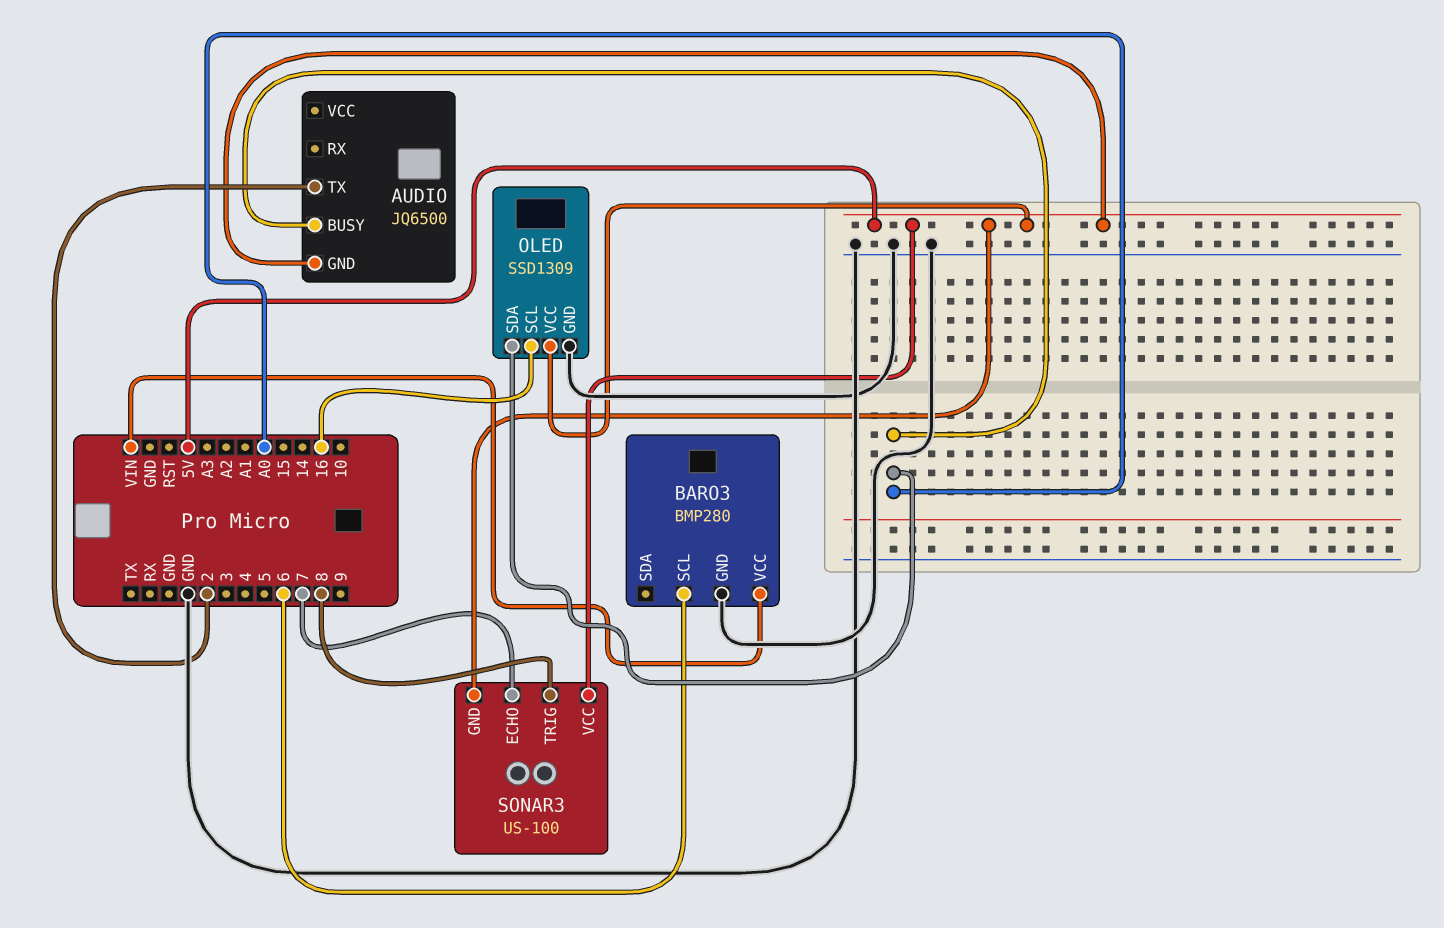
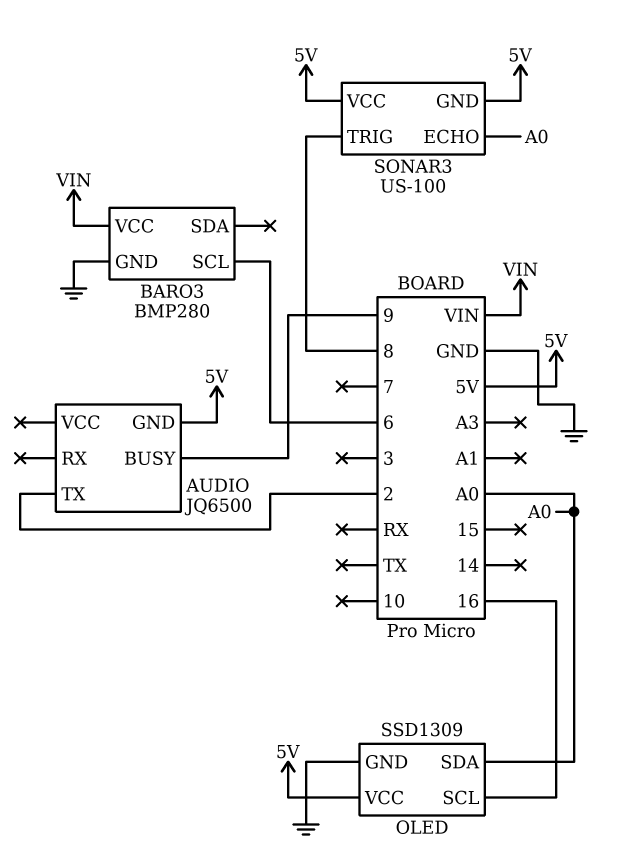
AUDIO pin BUSY: A0 -> 9
SONAR3 pin ECHO: 7 -> A0

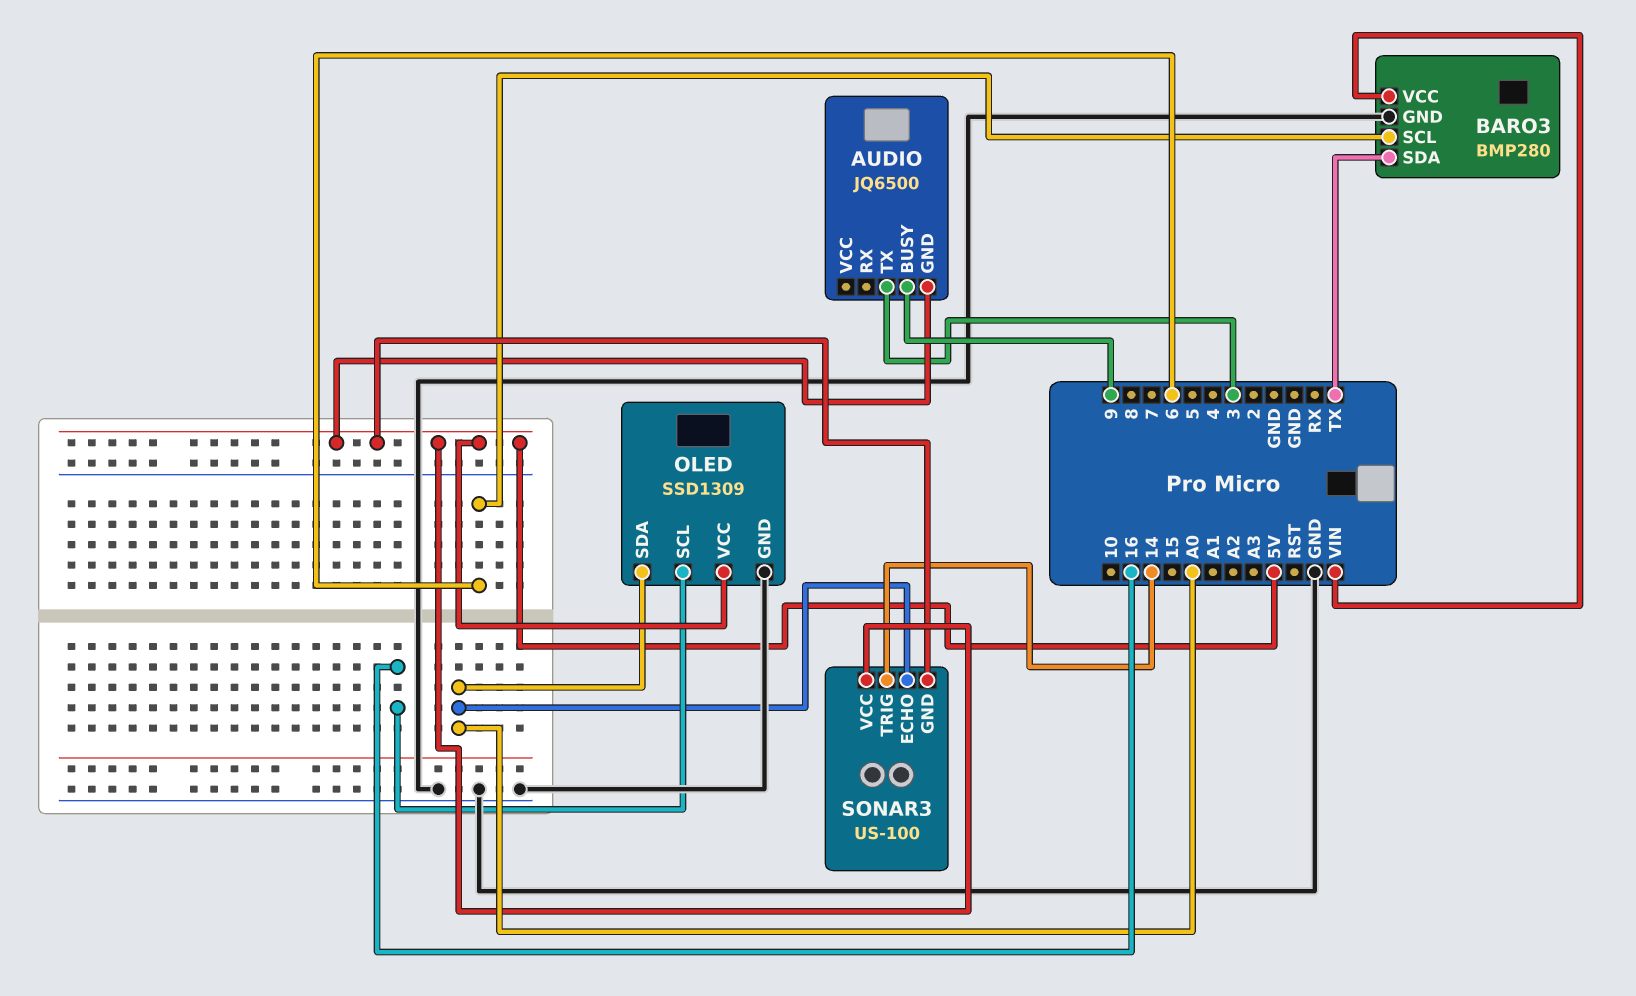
AUDIO pin TX: 2 -> 3
BARO3 pin SDA: none -> TX
SONAR3 pin TRIG: 8 -> 14

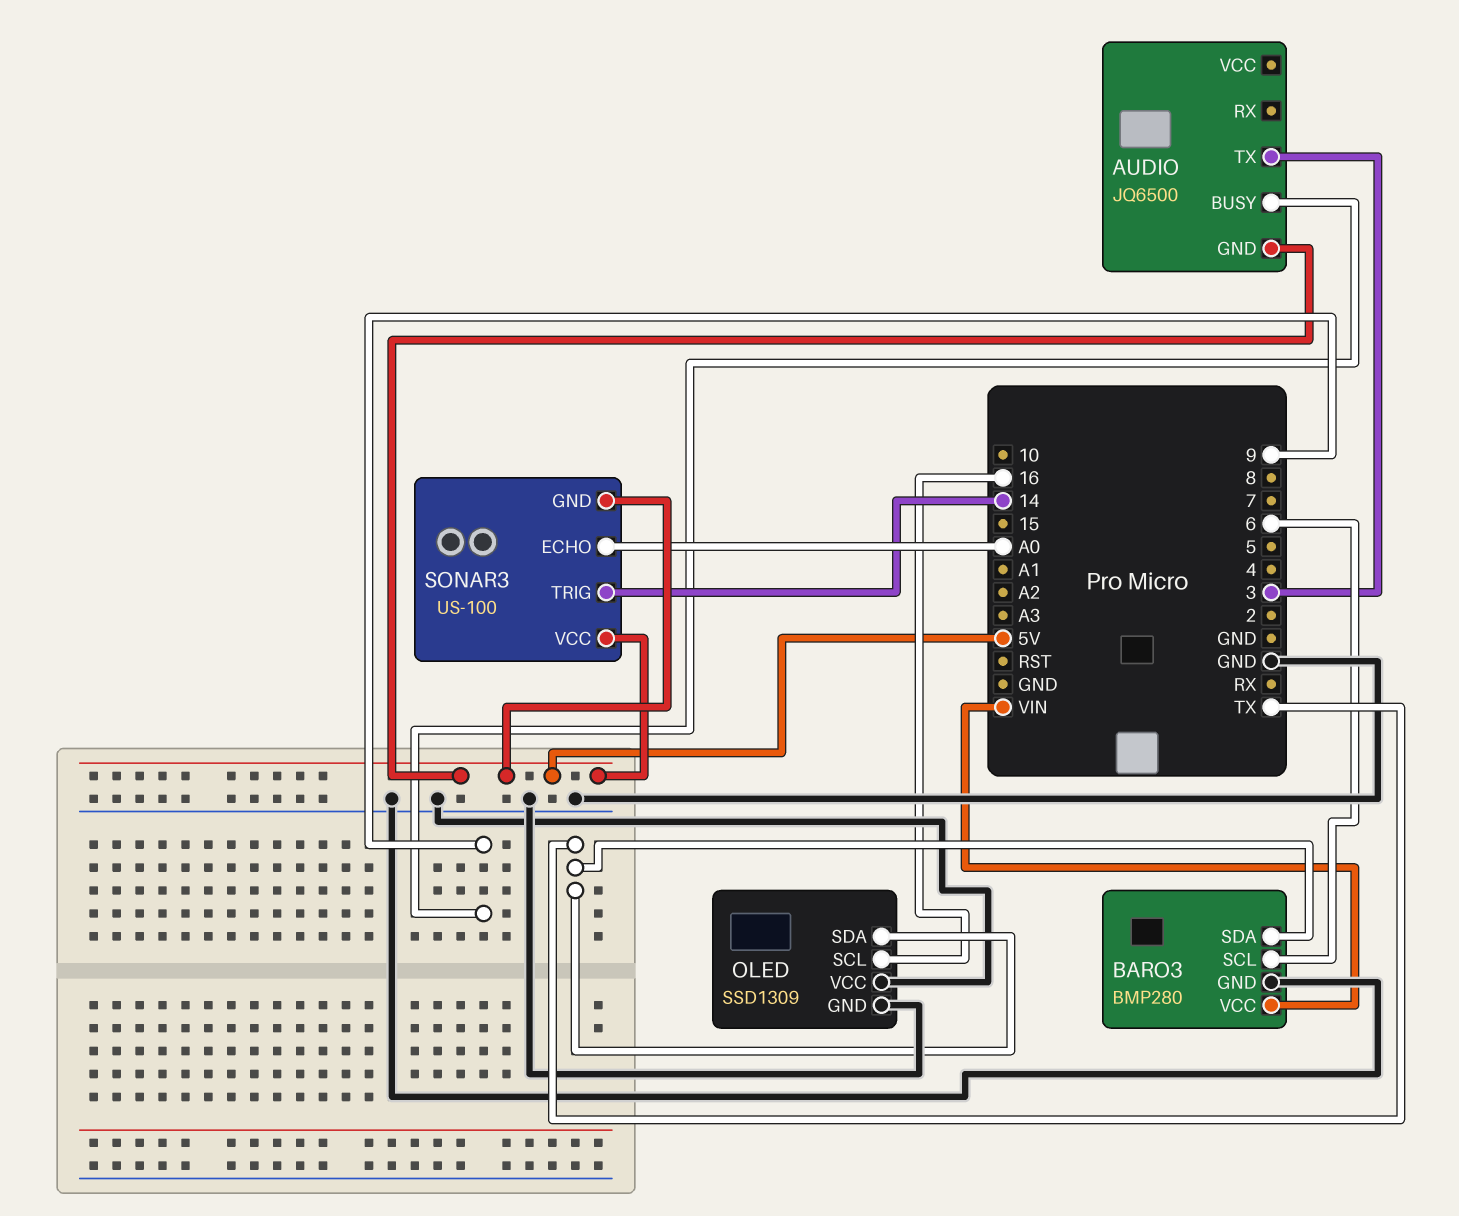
OLED pin SDA: A0 -> TX
OLED pin VCC: 5V -> GND

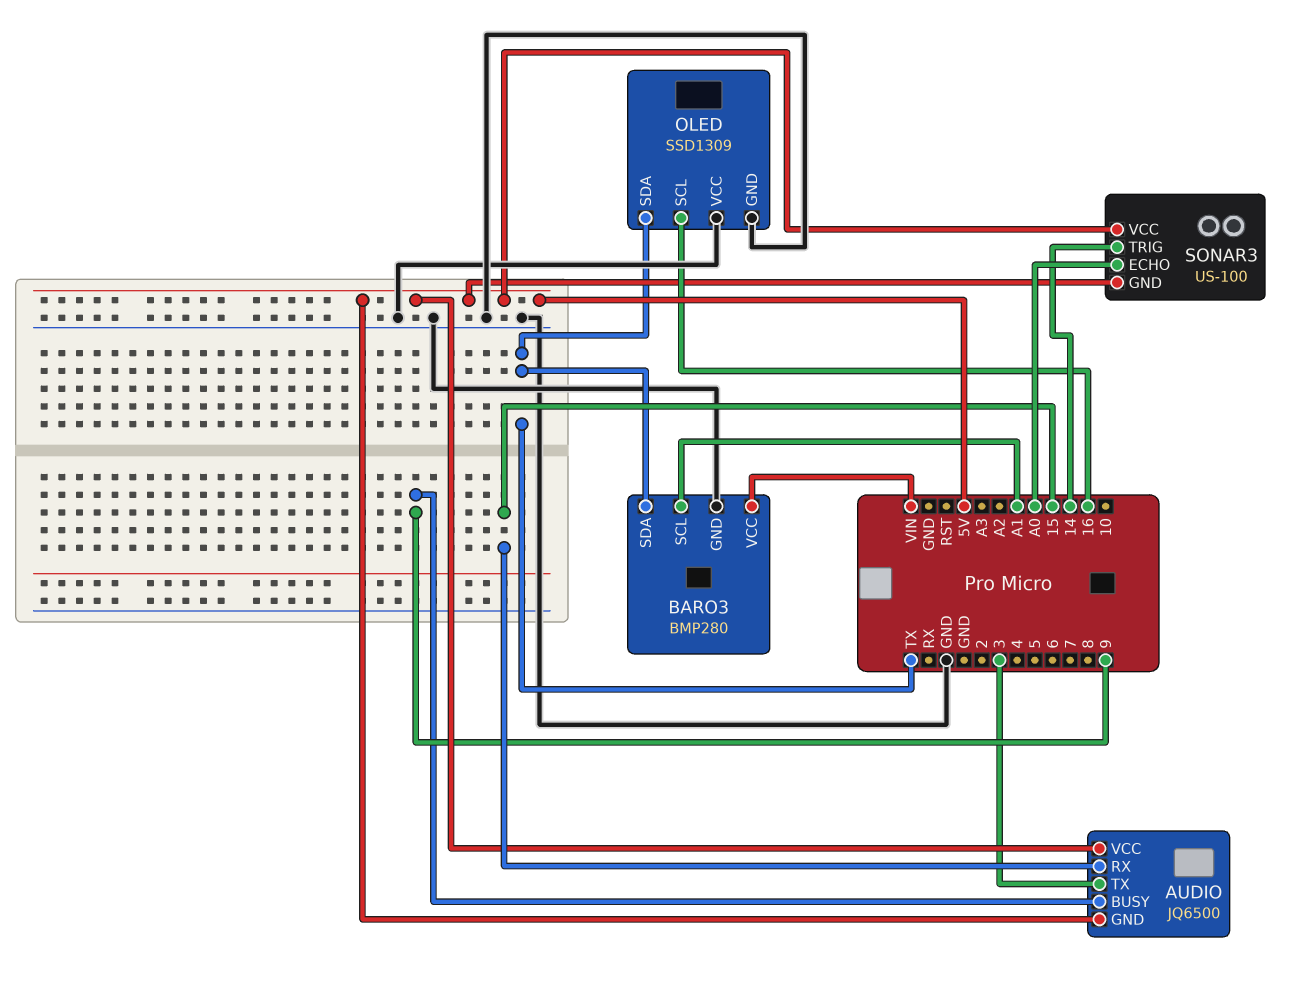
AUDIO pin RX: none -> 15
AUDIO pin VCC: none -> 5V
BARO3 pin SCL: 6 -> A1

